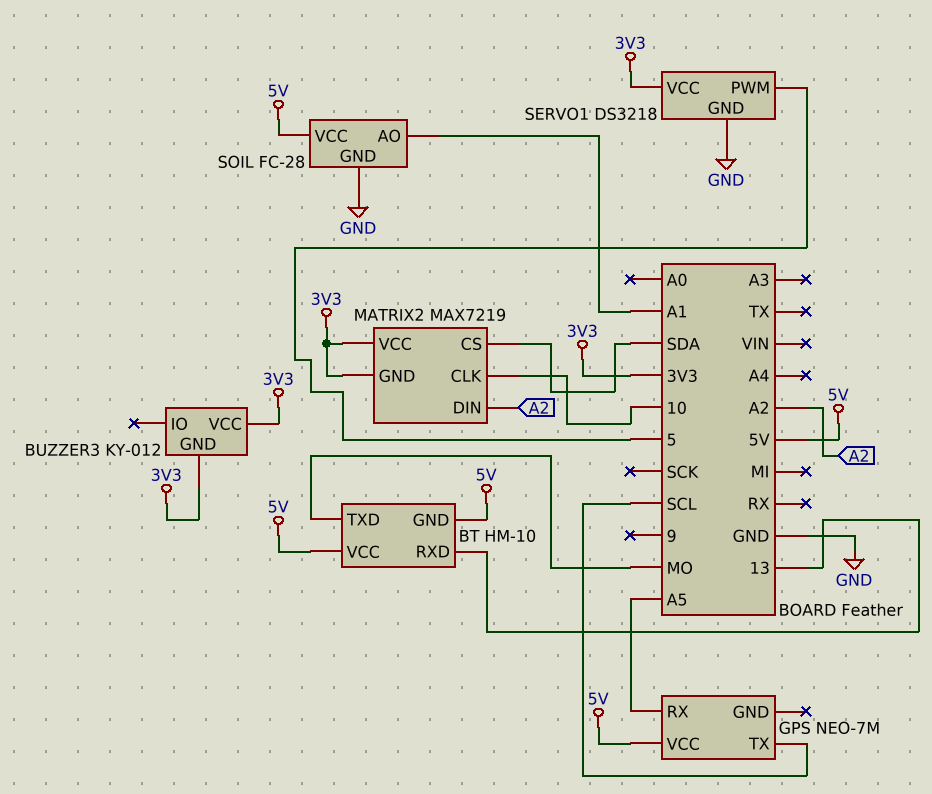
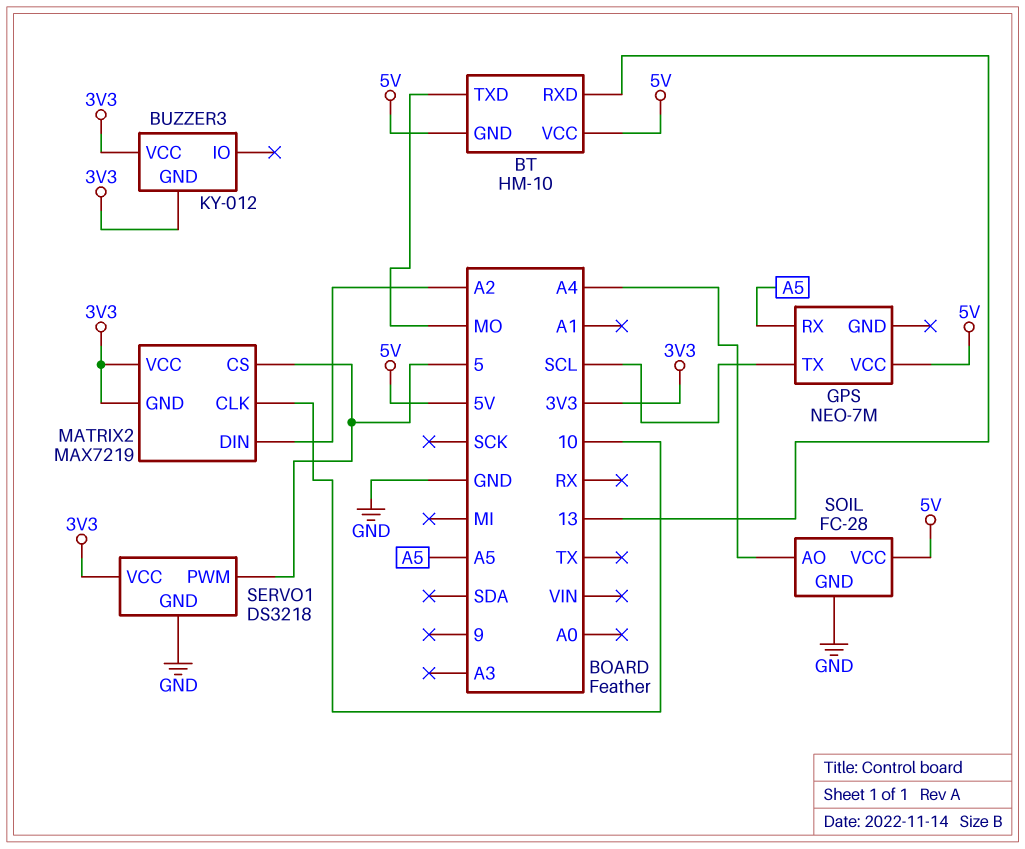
MATRIX2 pin CS: SDA -> 5
SOIL pin AO: A1 -> A4

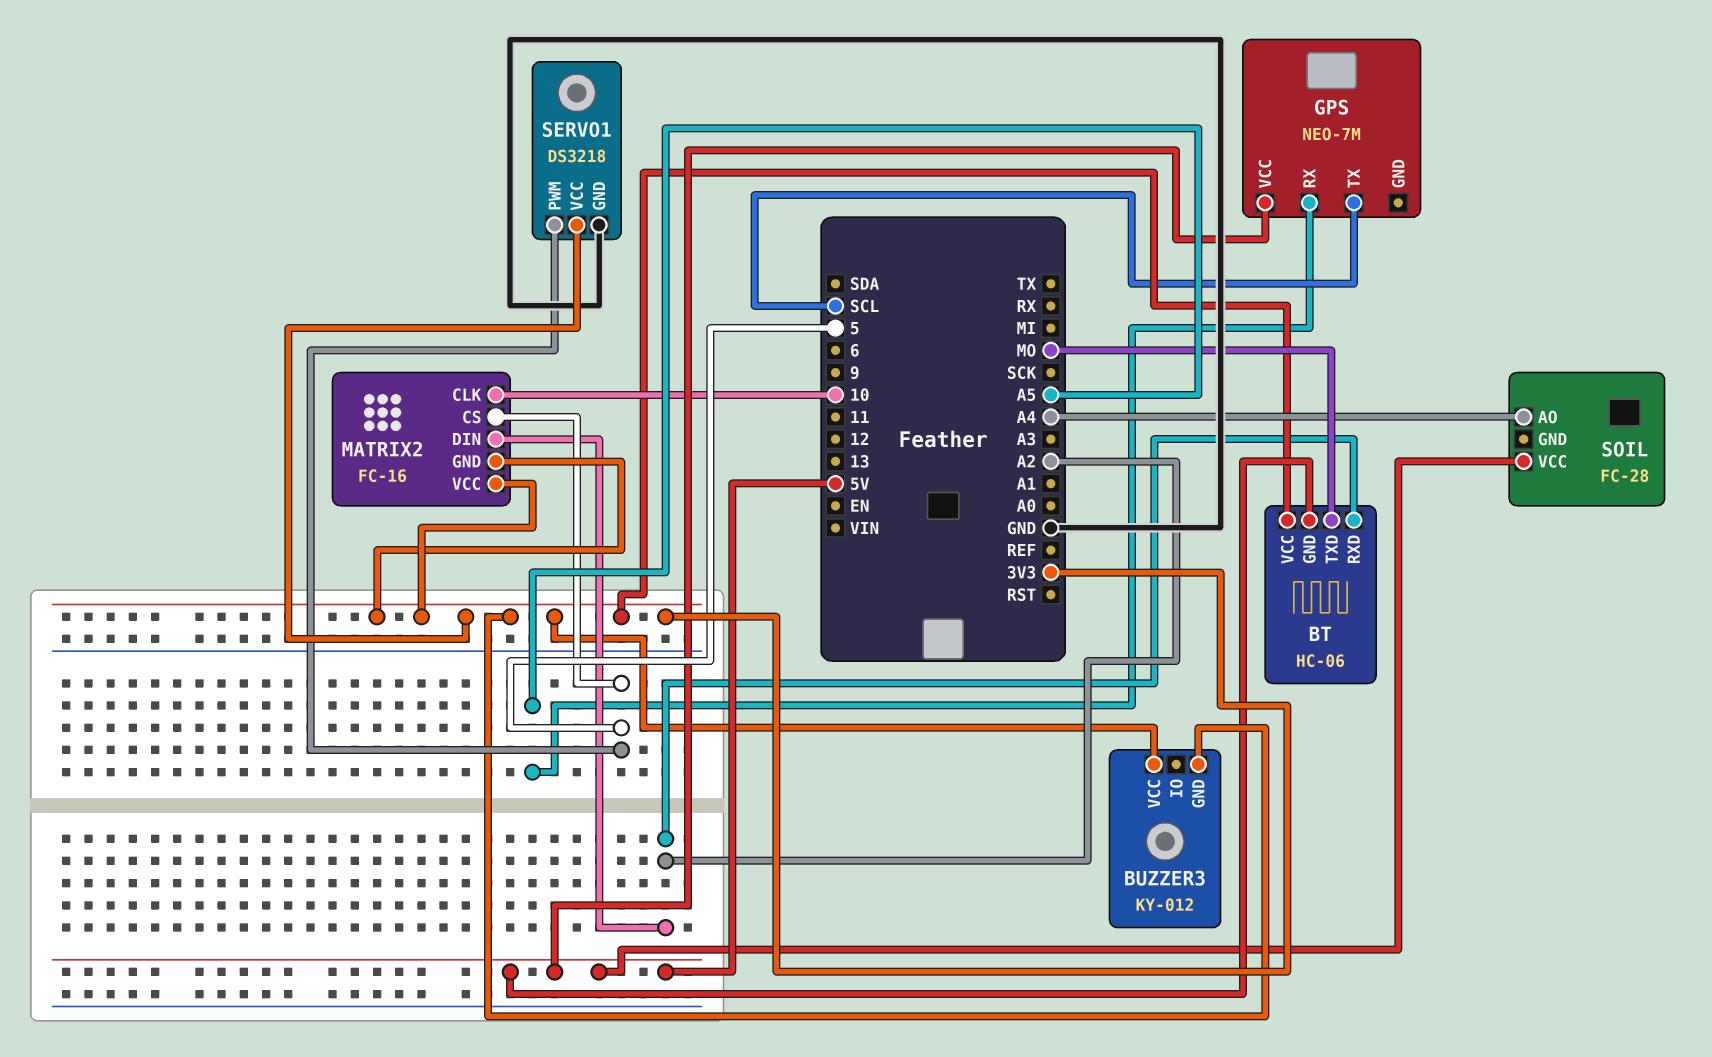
BT: HM-10 -> HC-06
BT pin RXD: 13 -> A2
BT pin VCC: 5V -> 3V3
MATRIX2: MAX7219 -> FC-16
SOIL pin GND: GND -> none

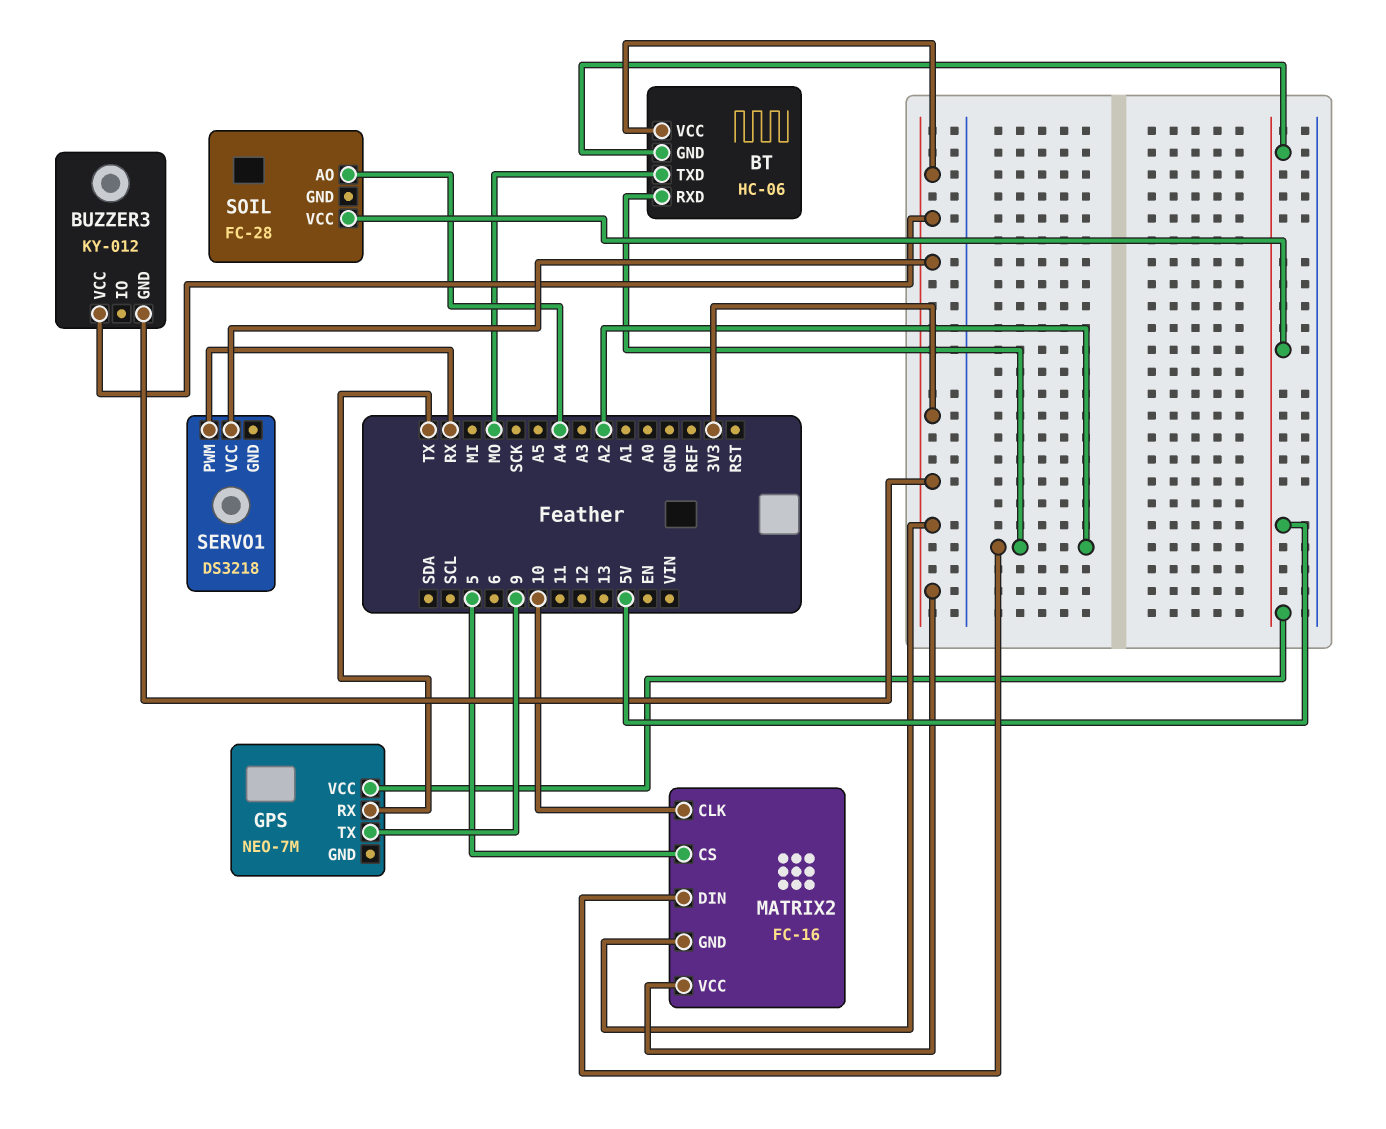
GPS pin RX: A5 -> TX
GPS pin TX: SCL -> 9
SERVO1 pin GND: GND -> none
SERVO1 pin PWM: 5 -> RX

